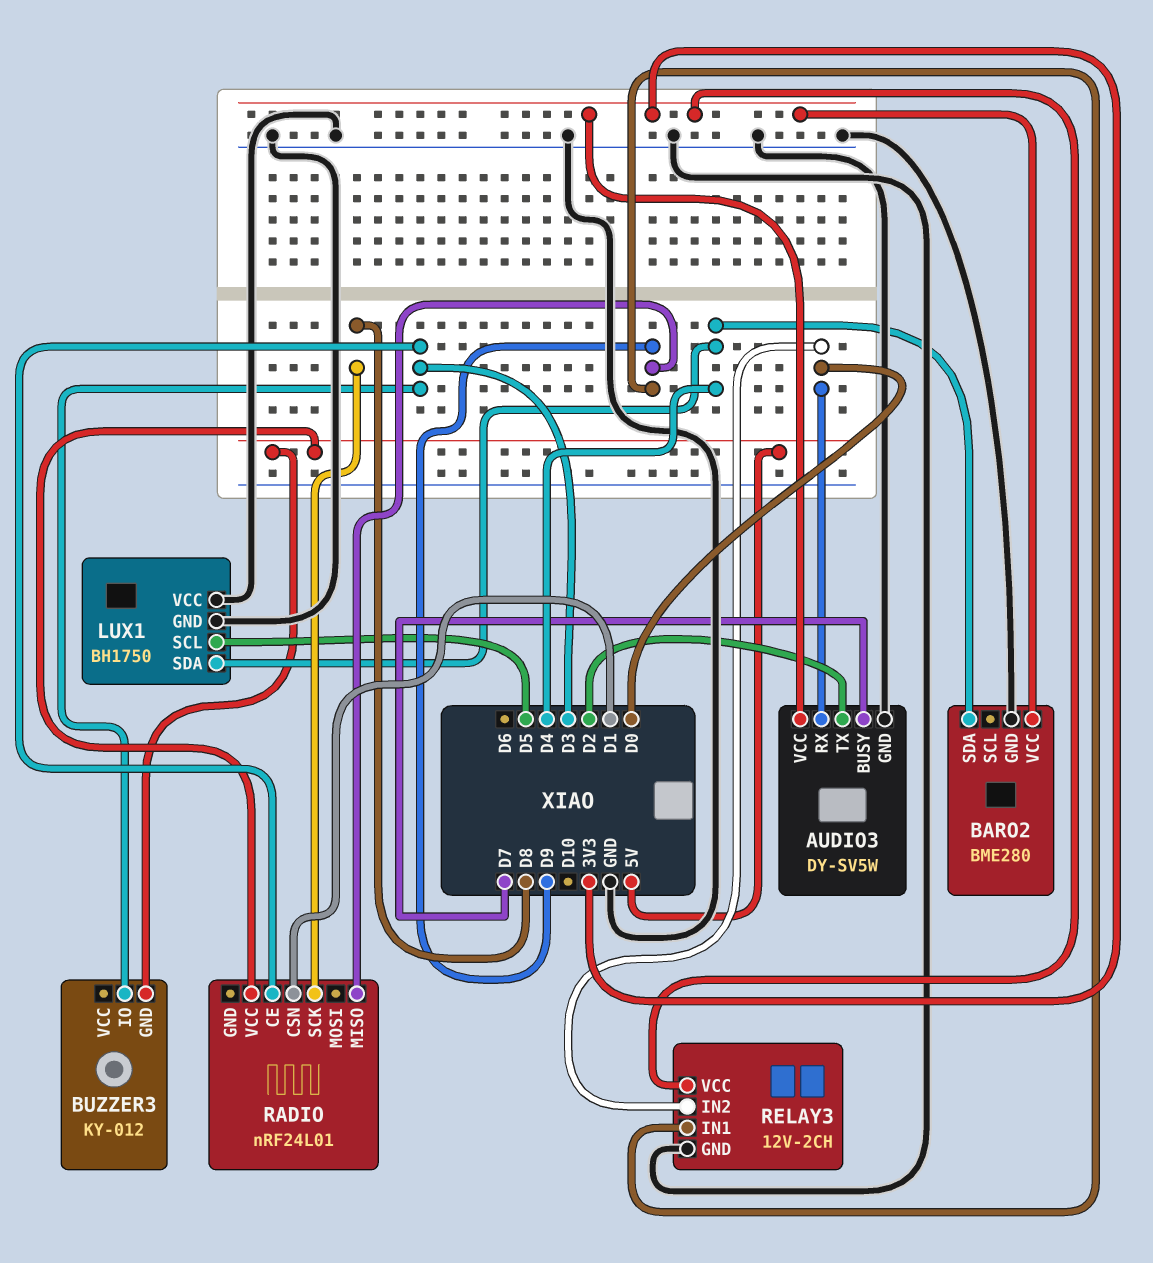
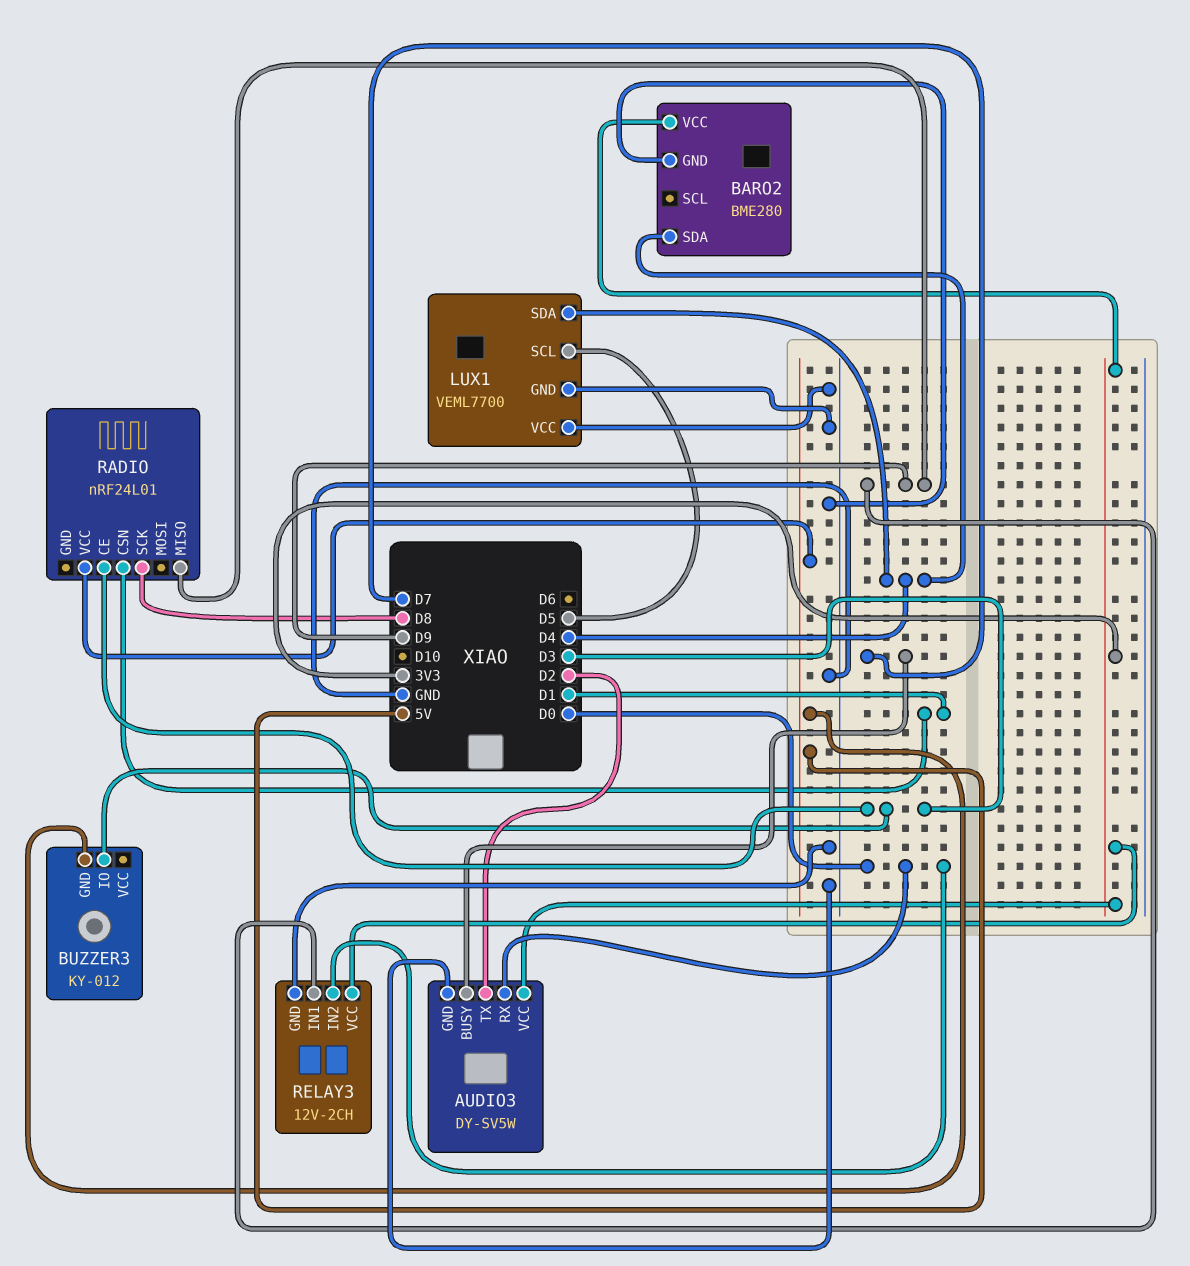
LUX1: BH1750 -> VEML7700

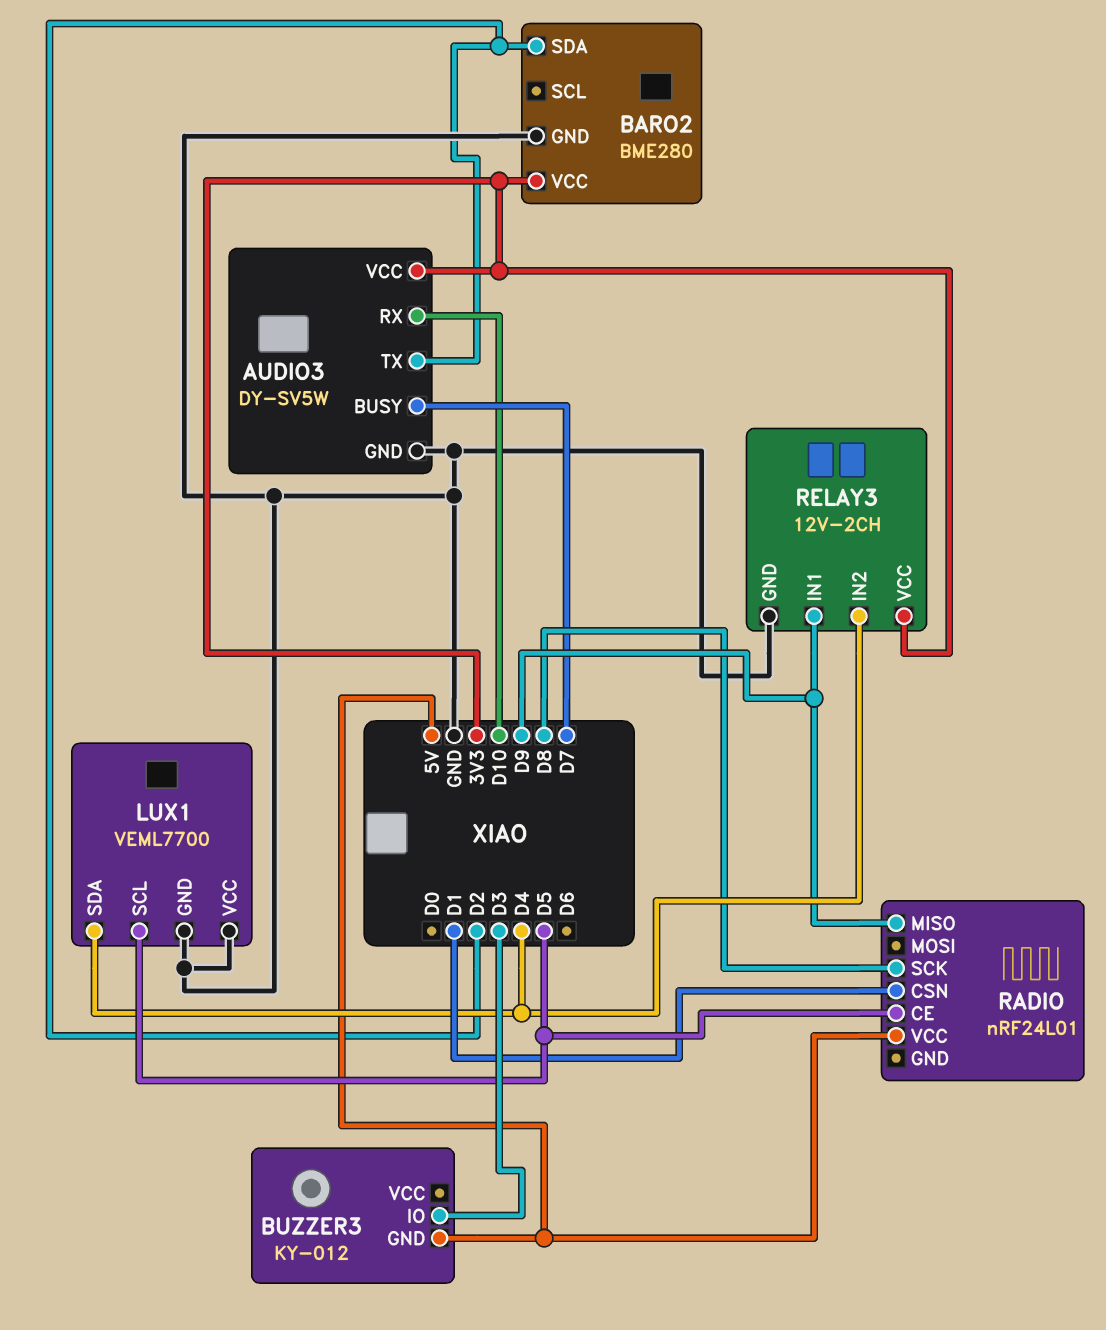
AUDIO3 pin RX: D0 -> D10
BARO2 pin SDA: D4 -> D2
RADIO pin CE: D3 -> D5
RELAY3 pin IN2: D0 -> D4

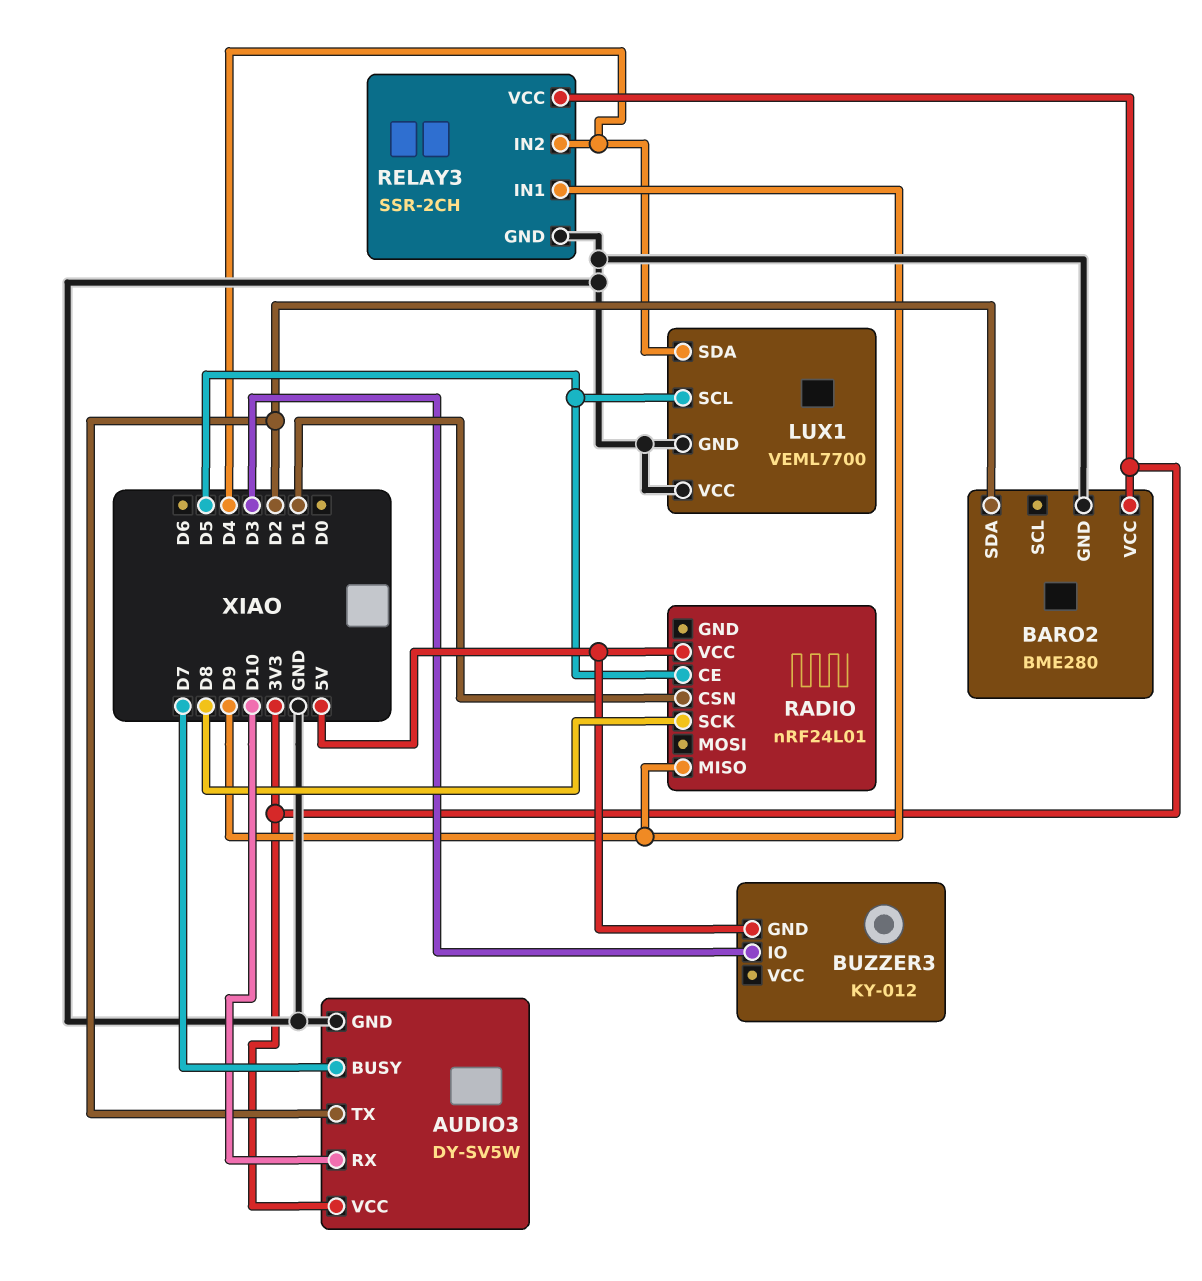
RELAY3: 12V-2CH -> SSR-2CH

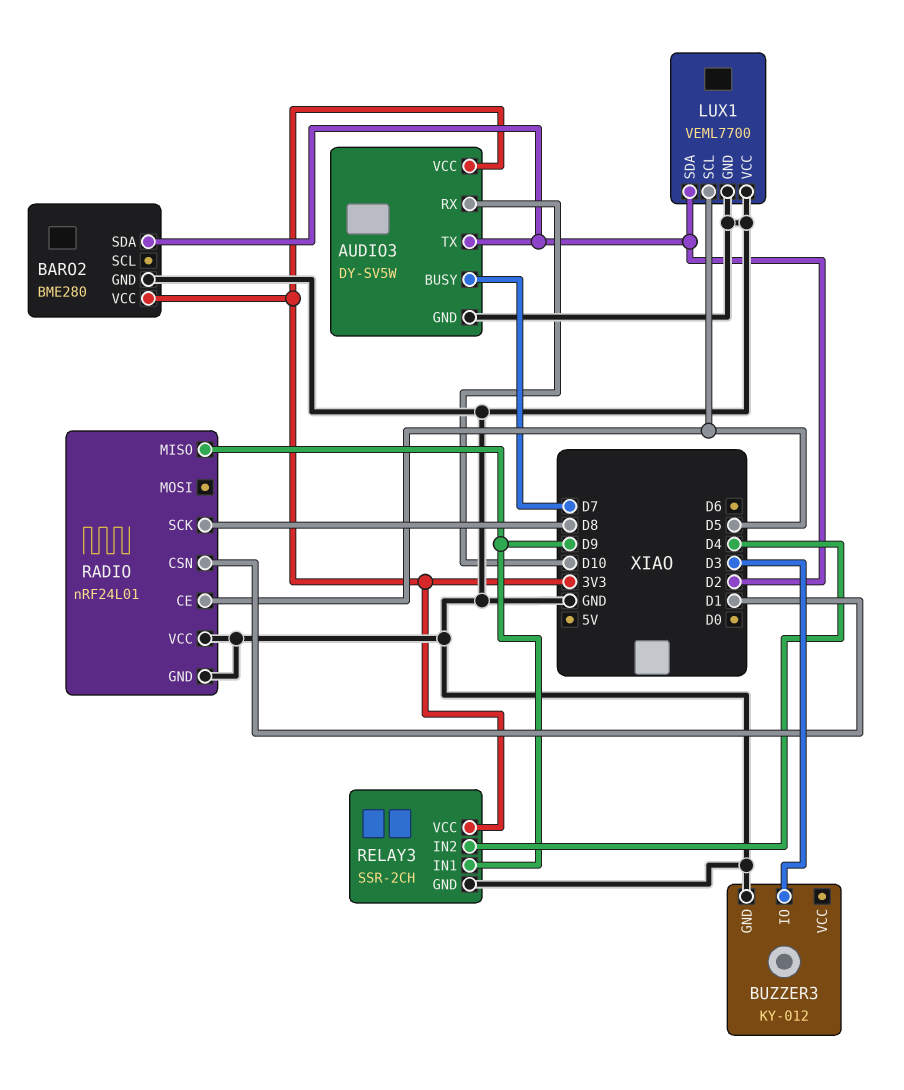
BUZZER3 pin GND: 5V -> GND
LUX1 pin SDA: D4 -> D2
RADIO pin GND: none -> GND
RADIO pin VCC: 5V -> GND

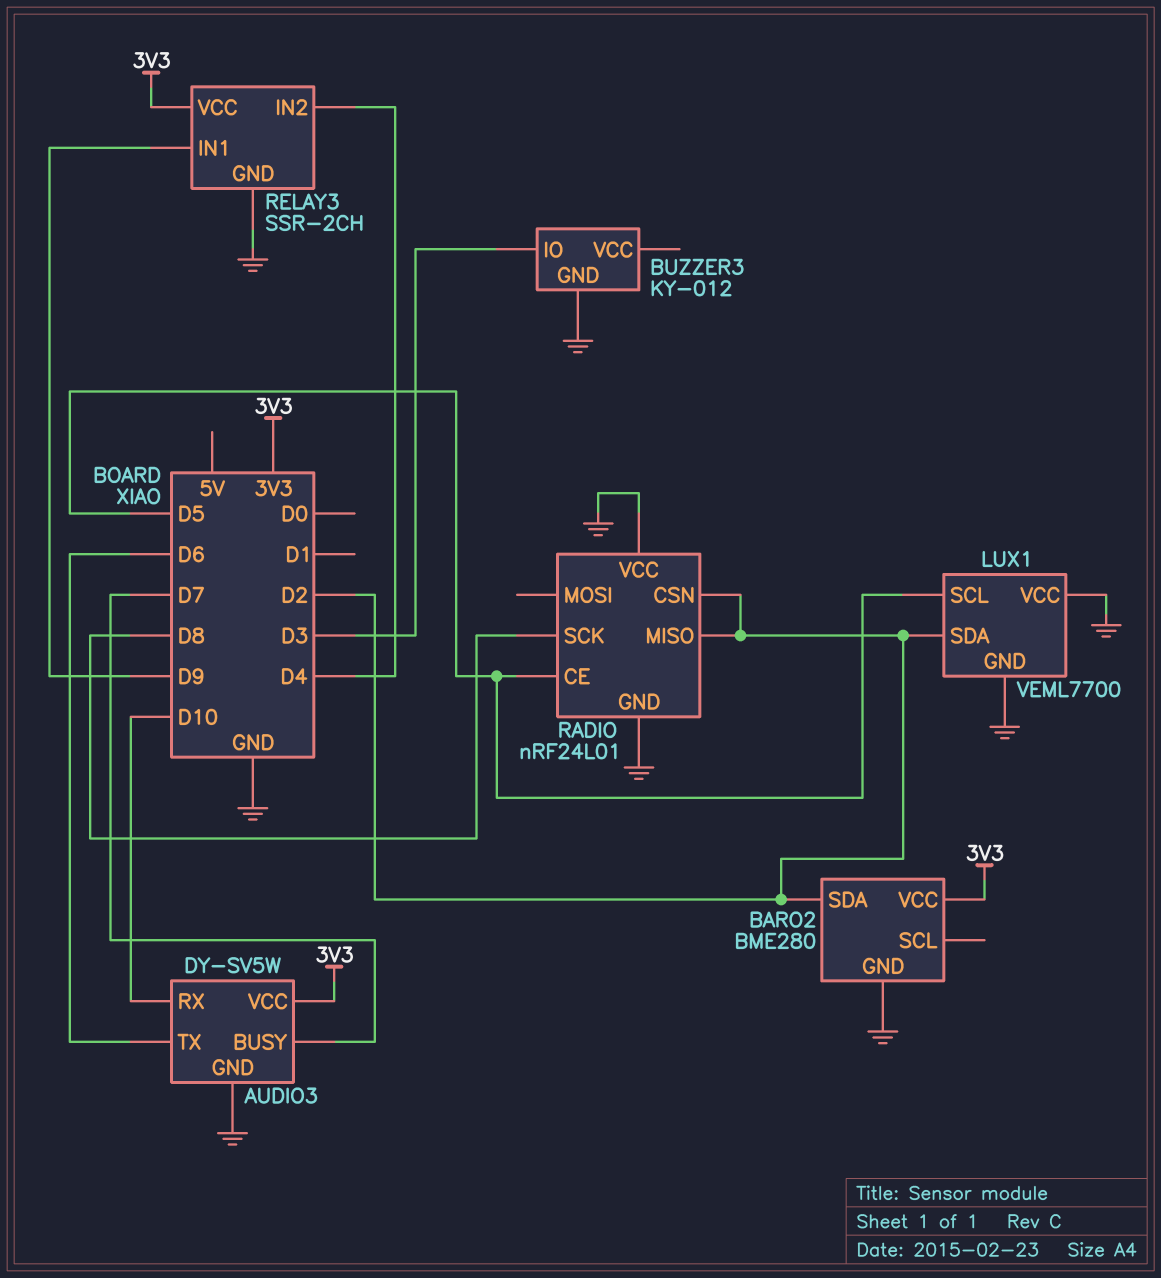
AUDIO3 pin TX: D2 -> D6
RADIO pin CSN: D1 -> D2
RADIO pin MISO: D9 -> D2

